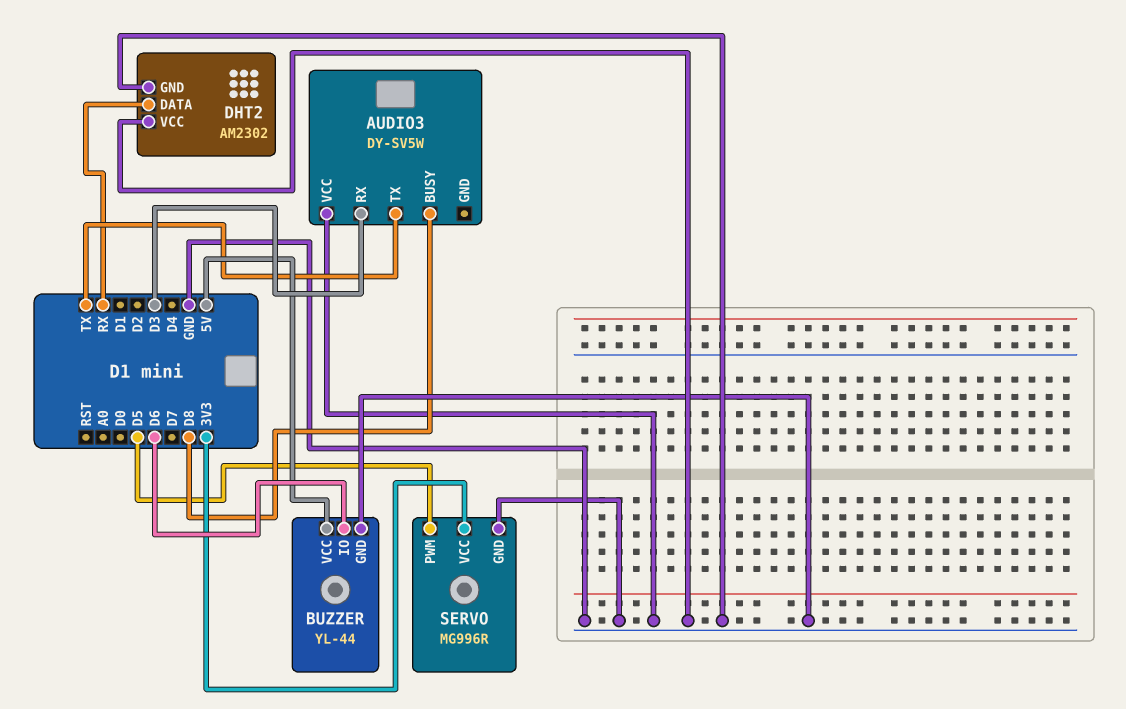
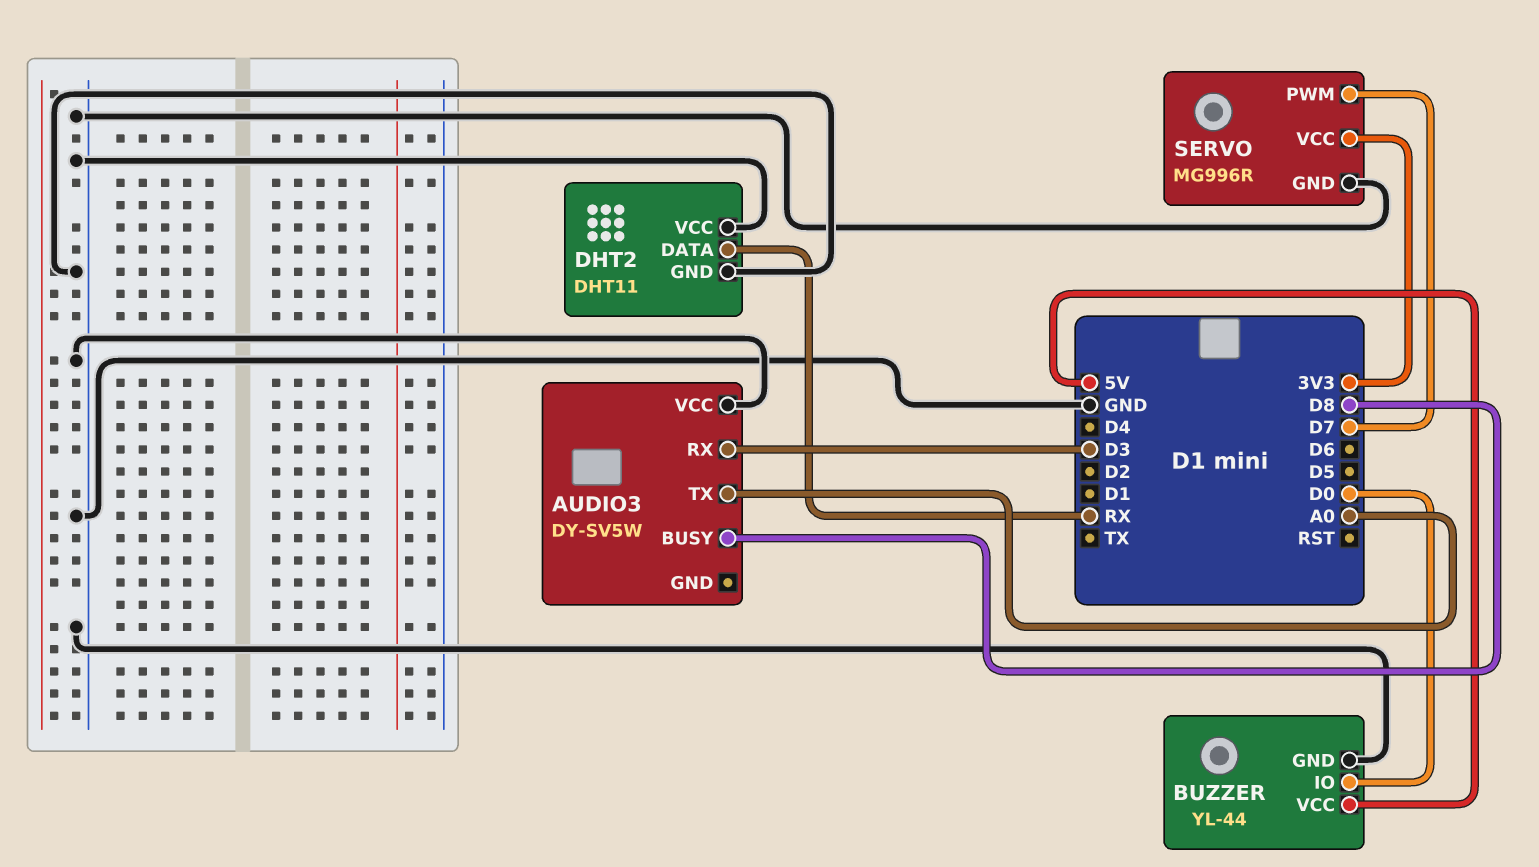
AUDIO3 pin TX: TX -> A0
BUZZER pin IO: D6 -> D0
DHT2: AM2302 -> DHT11
SERVO pin PWM: D5 -> D7

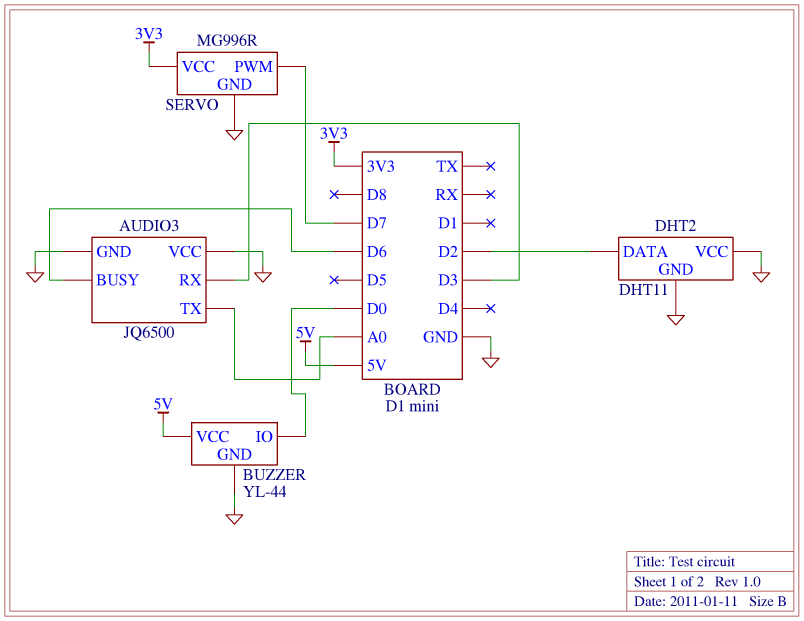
AUDIO3: DY-SV5W -> JQ6500
AUDIO3 pin BUSY: D8 -> D6
AUDIO3 pin GND: none -> GND
DHT2 pin DATA: RX -> D2

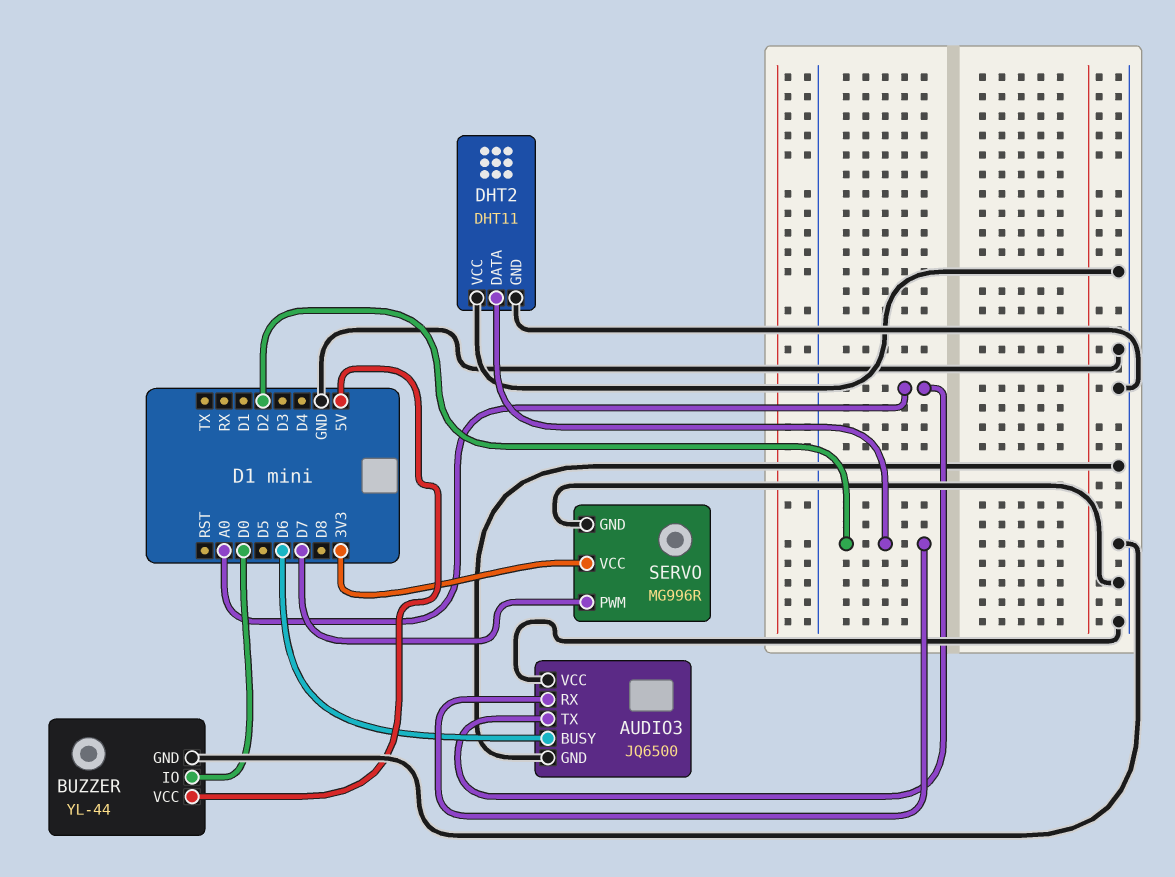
AUDIO3 pin RX: D3 -> D2

